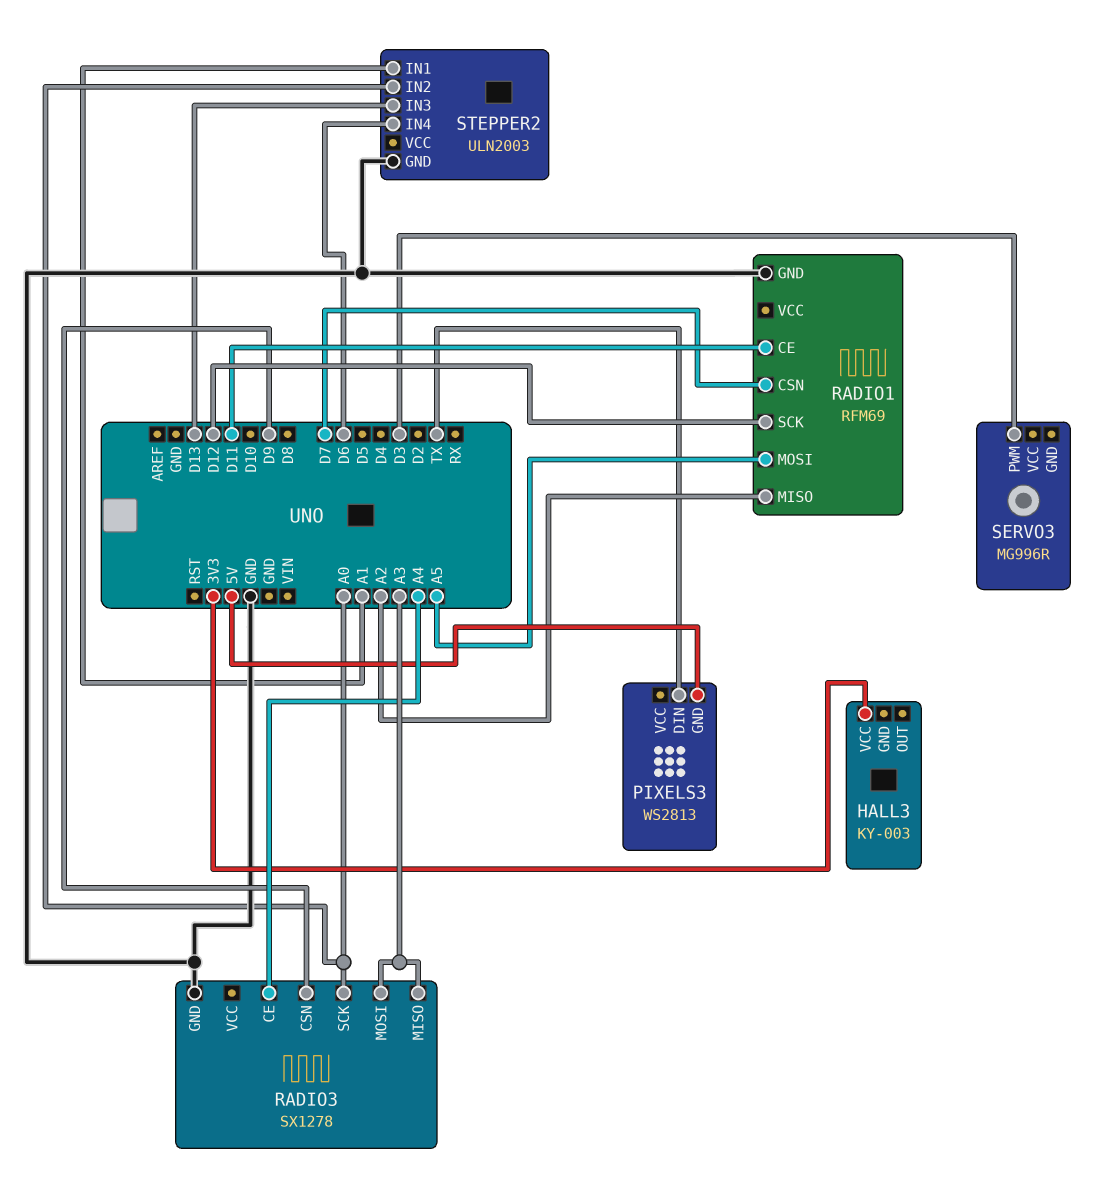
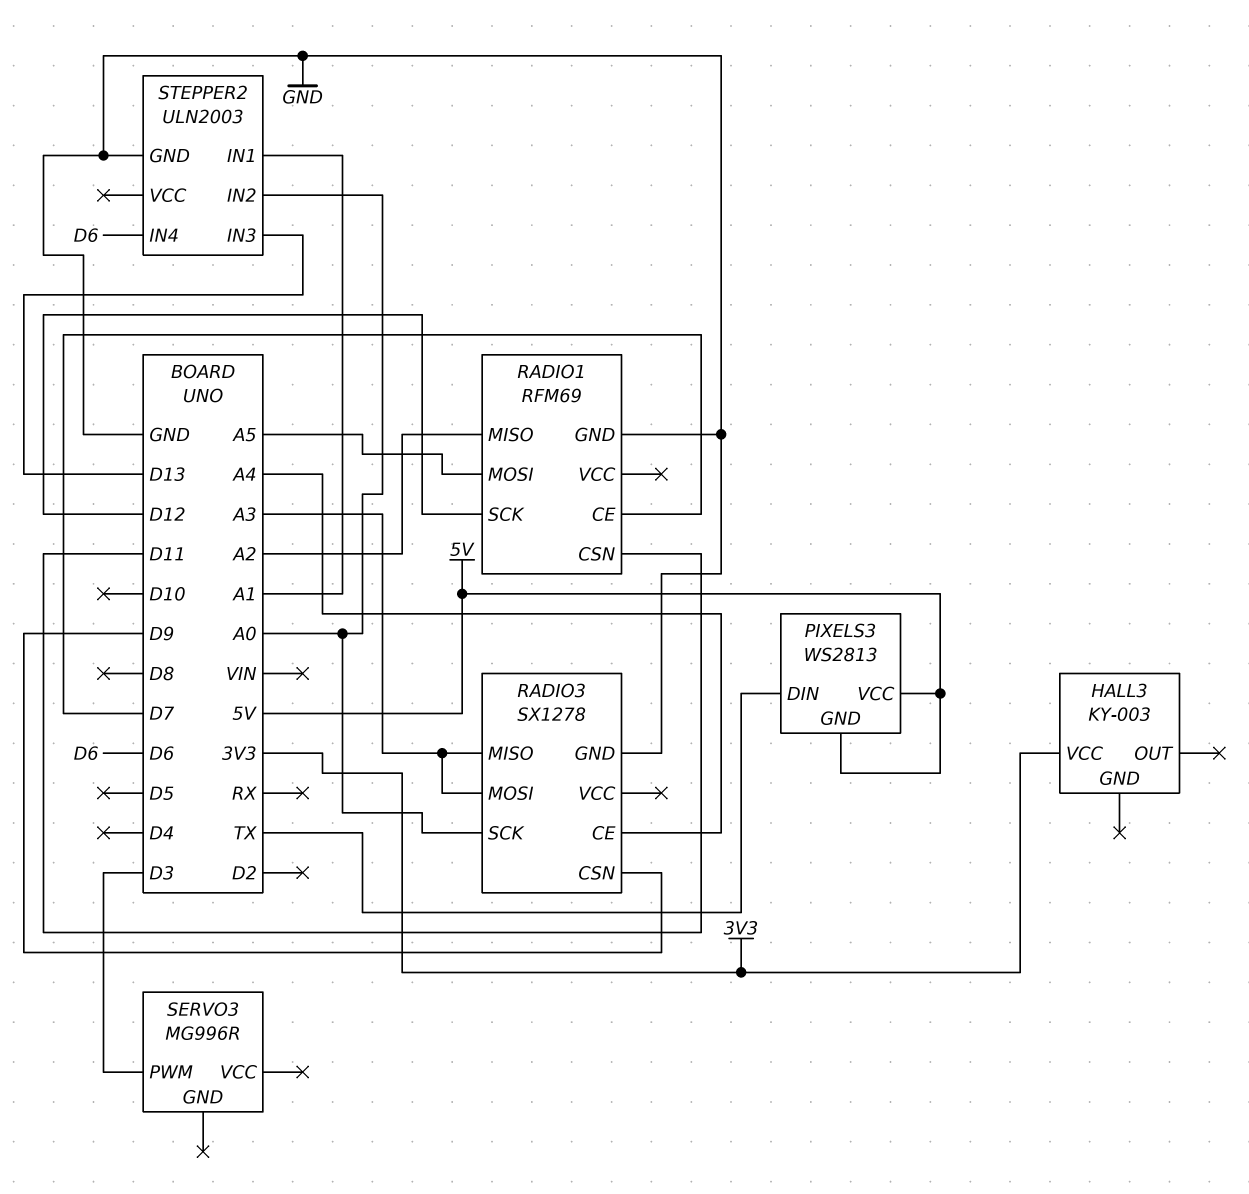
PIXELS3 pin VCC: none -> 5V
RADIO1 pin CE: D11 -> D7
RADIO1 pin CSN: D7 -> D11

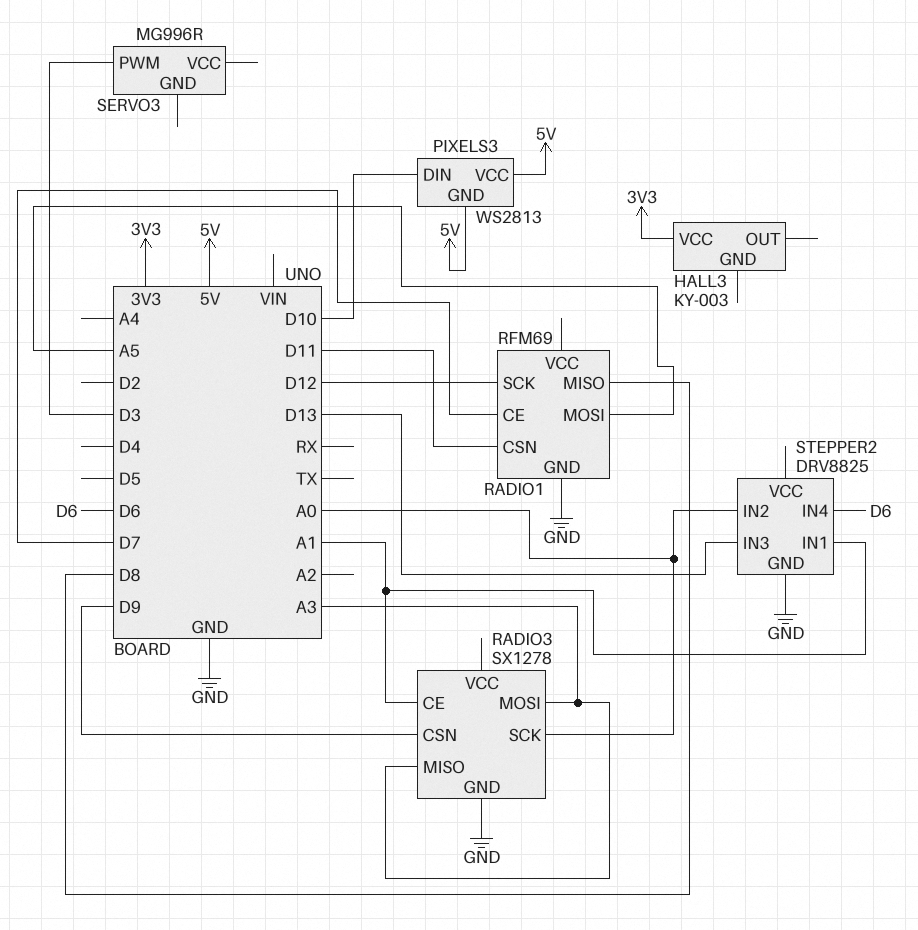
PIXELS3 pin DIN: TX -> D10
RADIO1 pin MISO: A2 -> D8
RADIO3 pin CE: A4 -> A1
STEPPER2: ULN2003 -> DRV8825

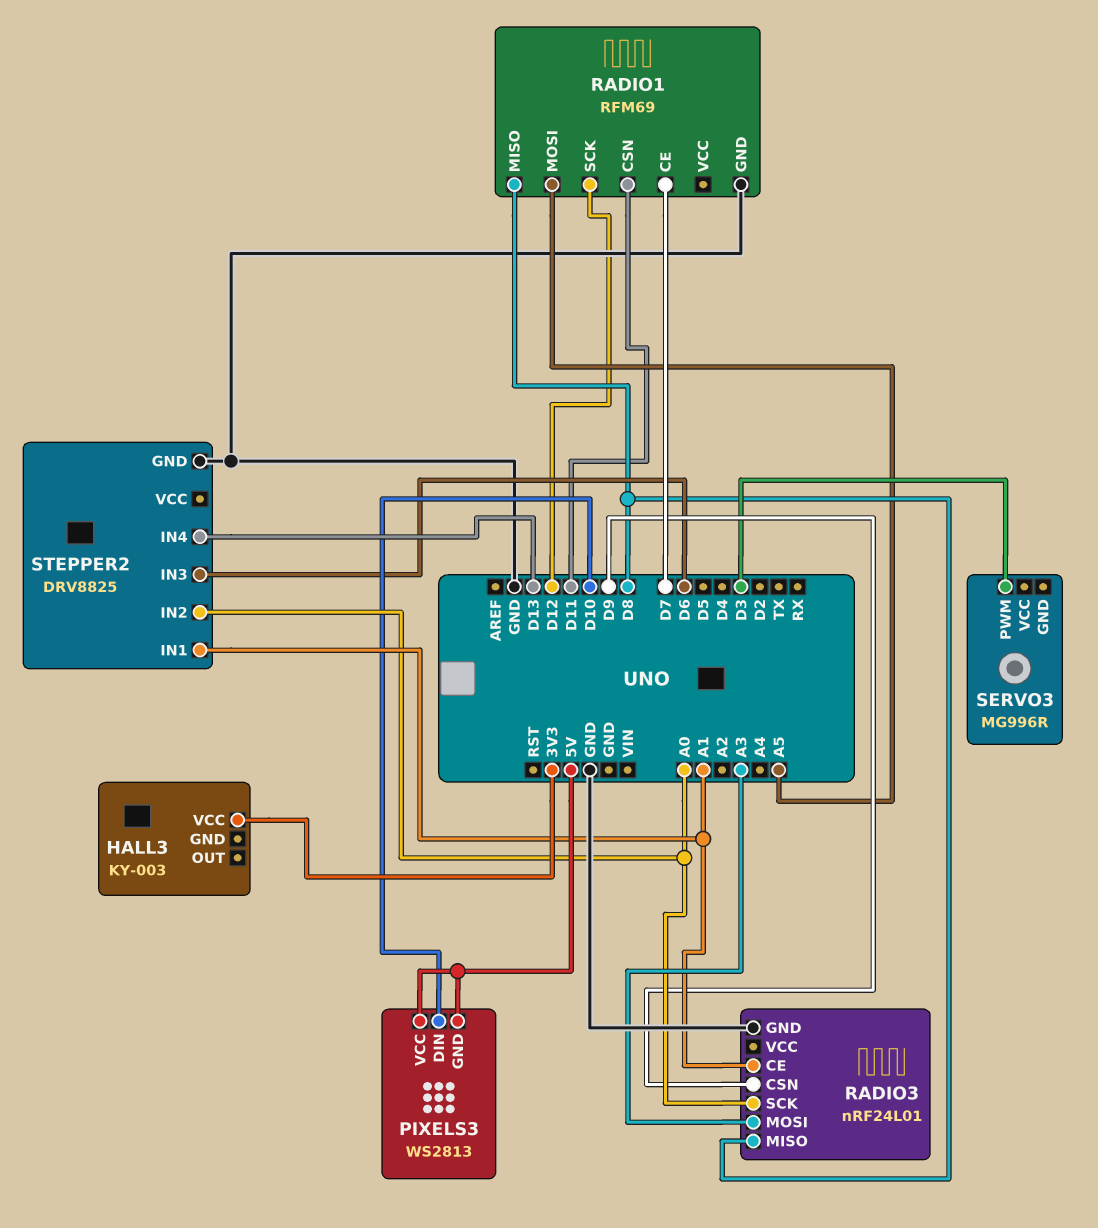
RADIO3: SX1278 -> nRF24L01
RADIO3 pin MISO: A3 -> D8
STEPPER2 pin IN3: D13 -> D6
STEPPER2 pin IN4: D6 -> D13

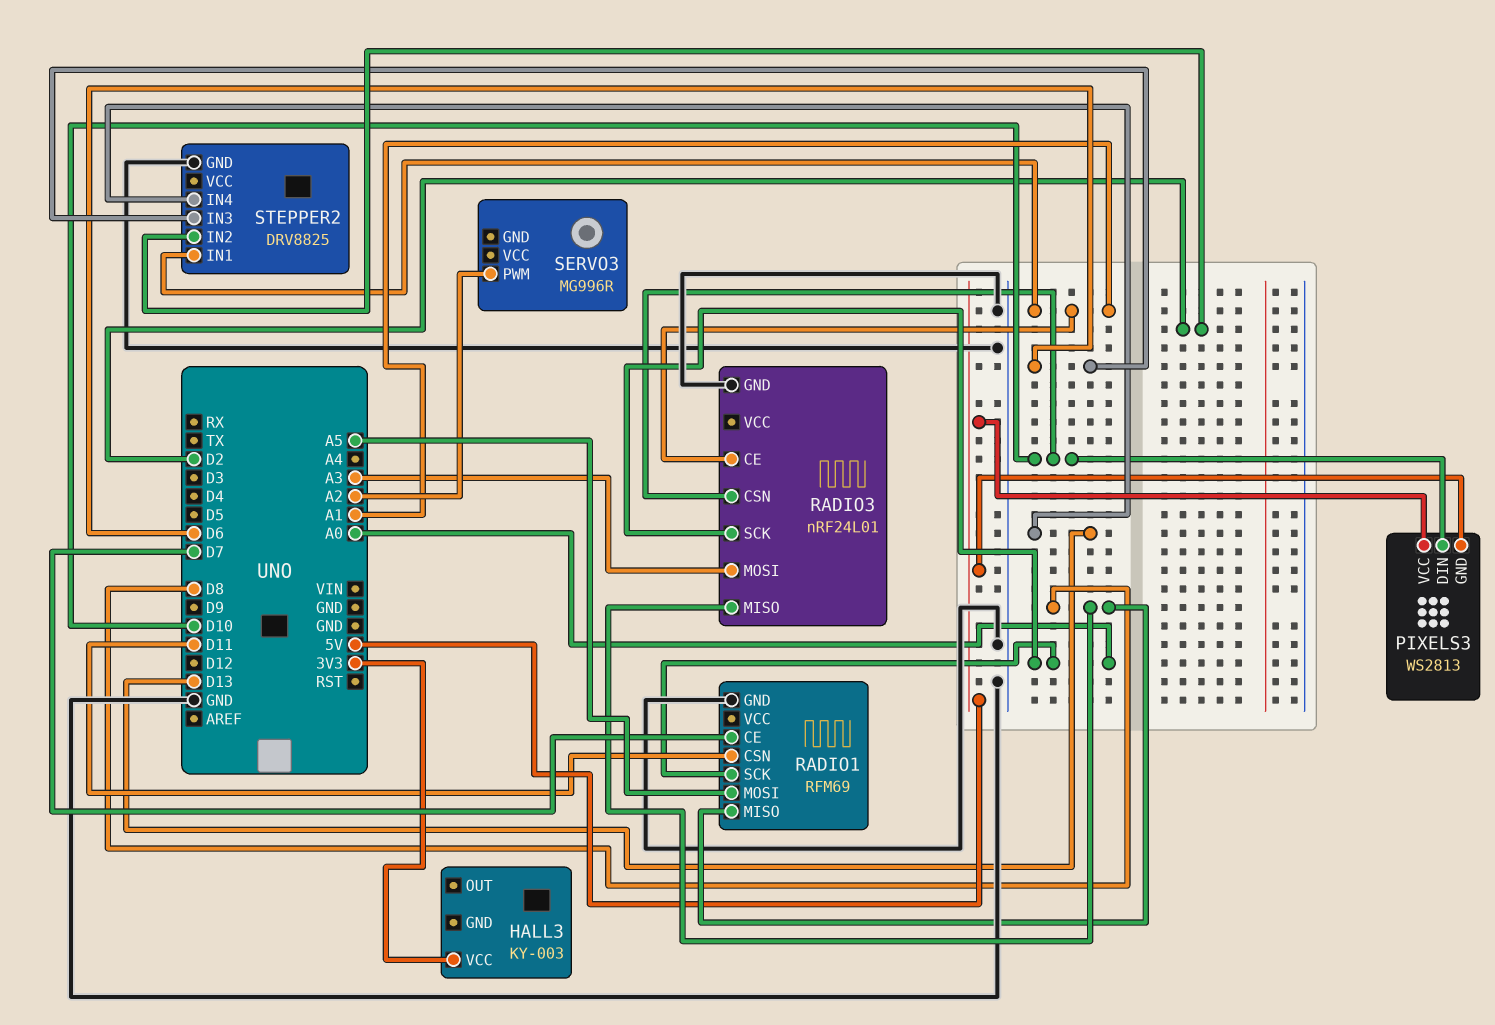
RADIO1 pin SCK: D12 -> A0
RADIO3 pin CSN: D9 -> D10
SERVO3 pin PWM: D3 -> A2
STEPPER2 pin IN2: A0 -> D2

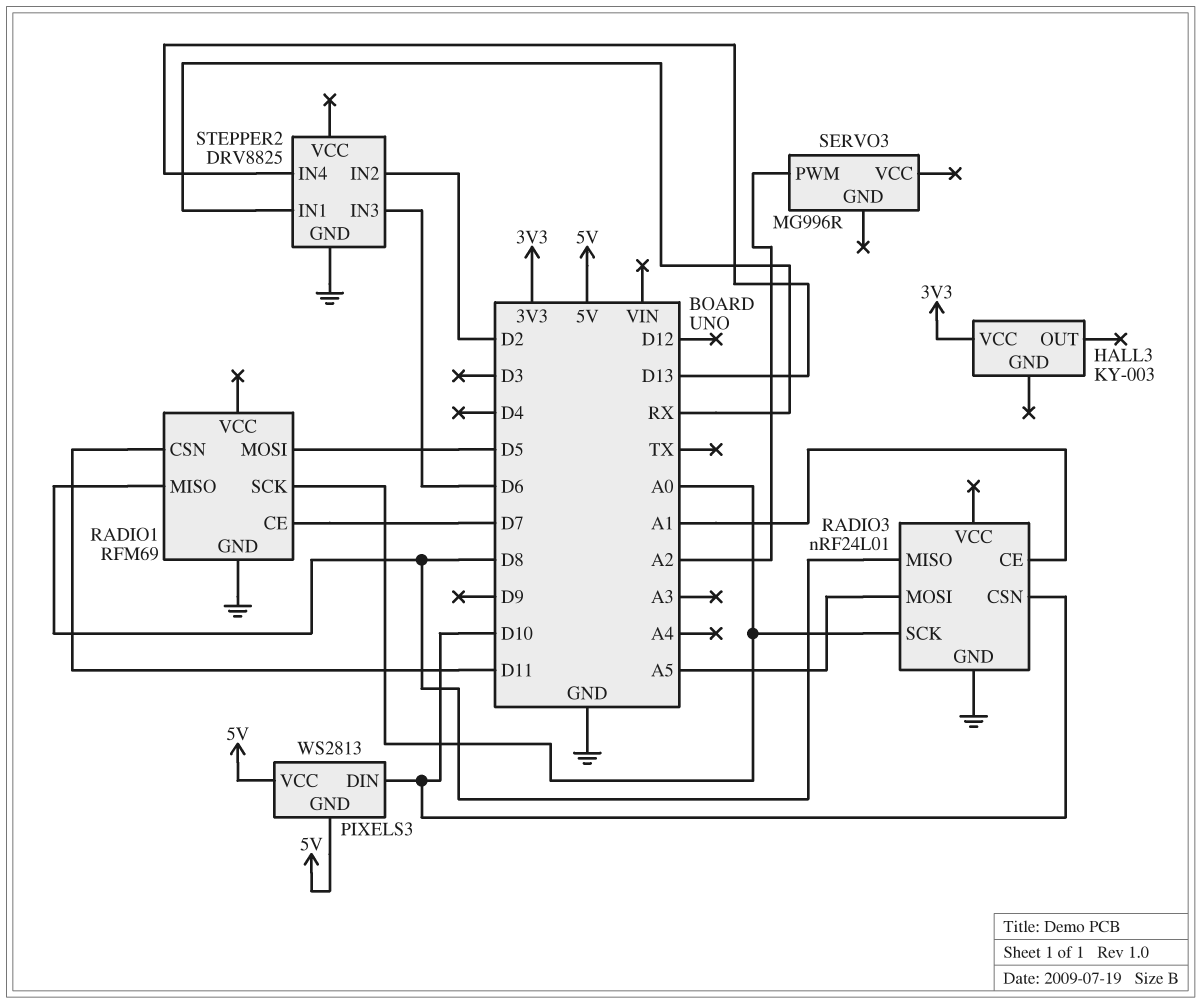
RADIO1 pin MOSI: A5 -> D5
RADIO3 pin MOSI: A3 -> A5
STEPPER2 pin IN1: A1 -> RX

